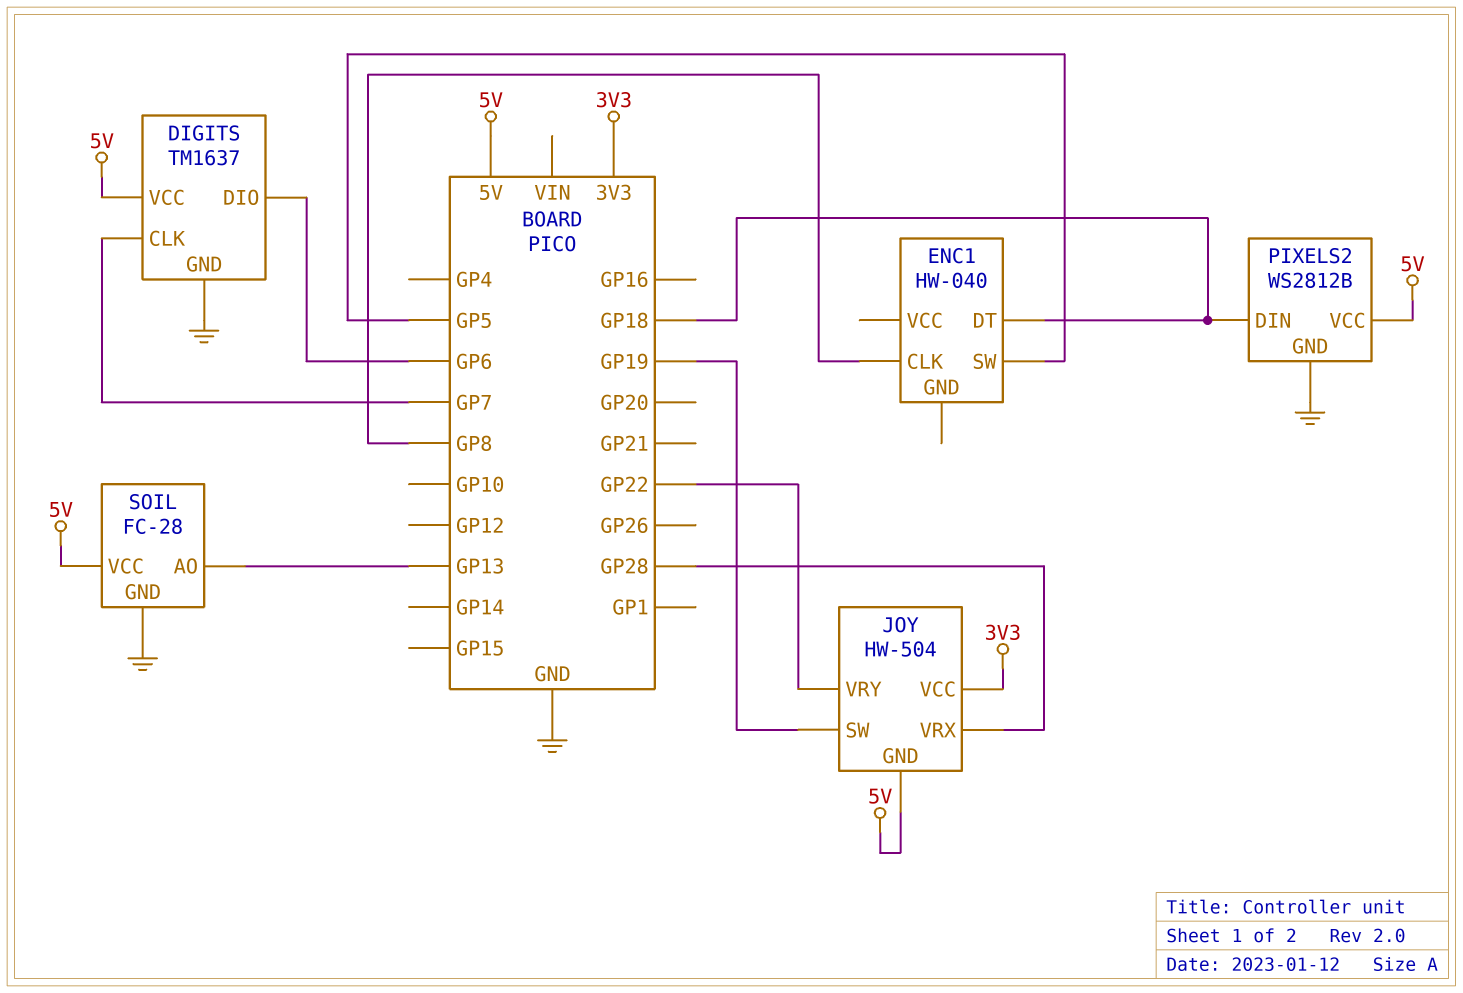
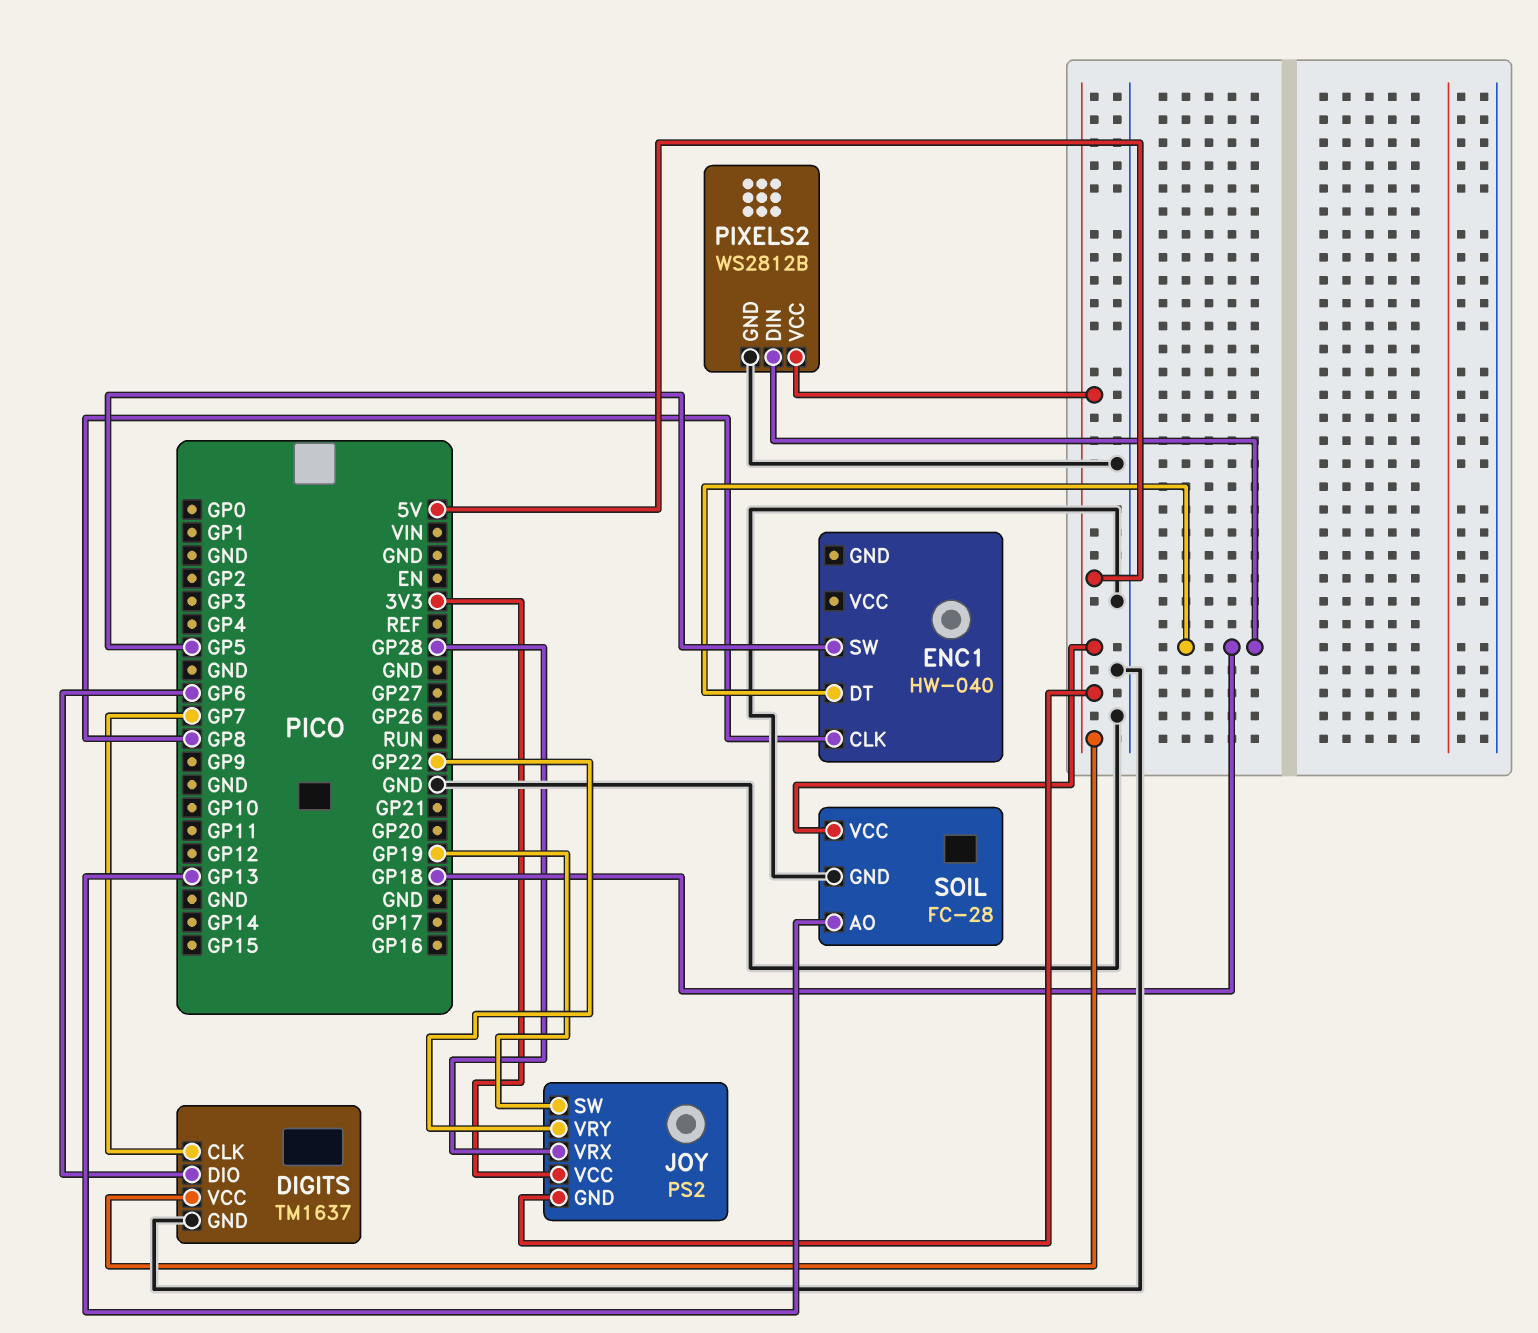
JOY: HW-504 -> PS2

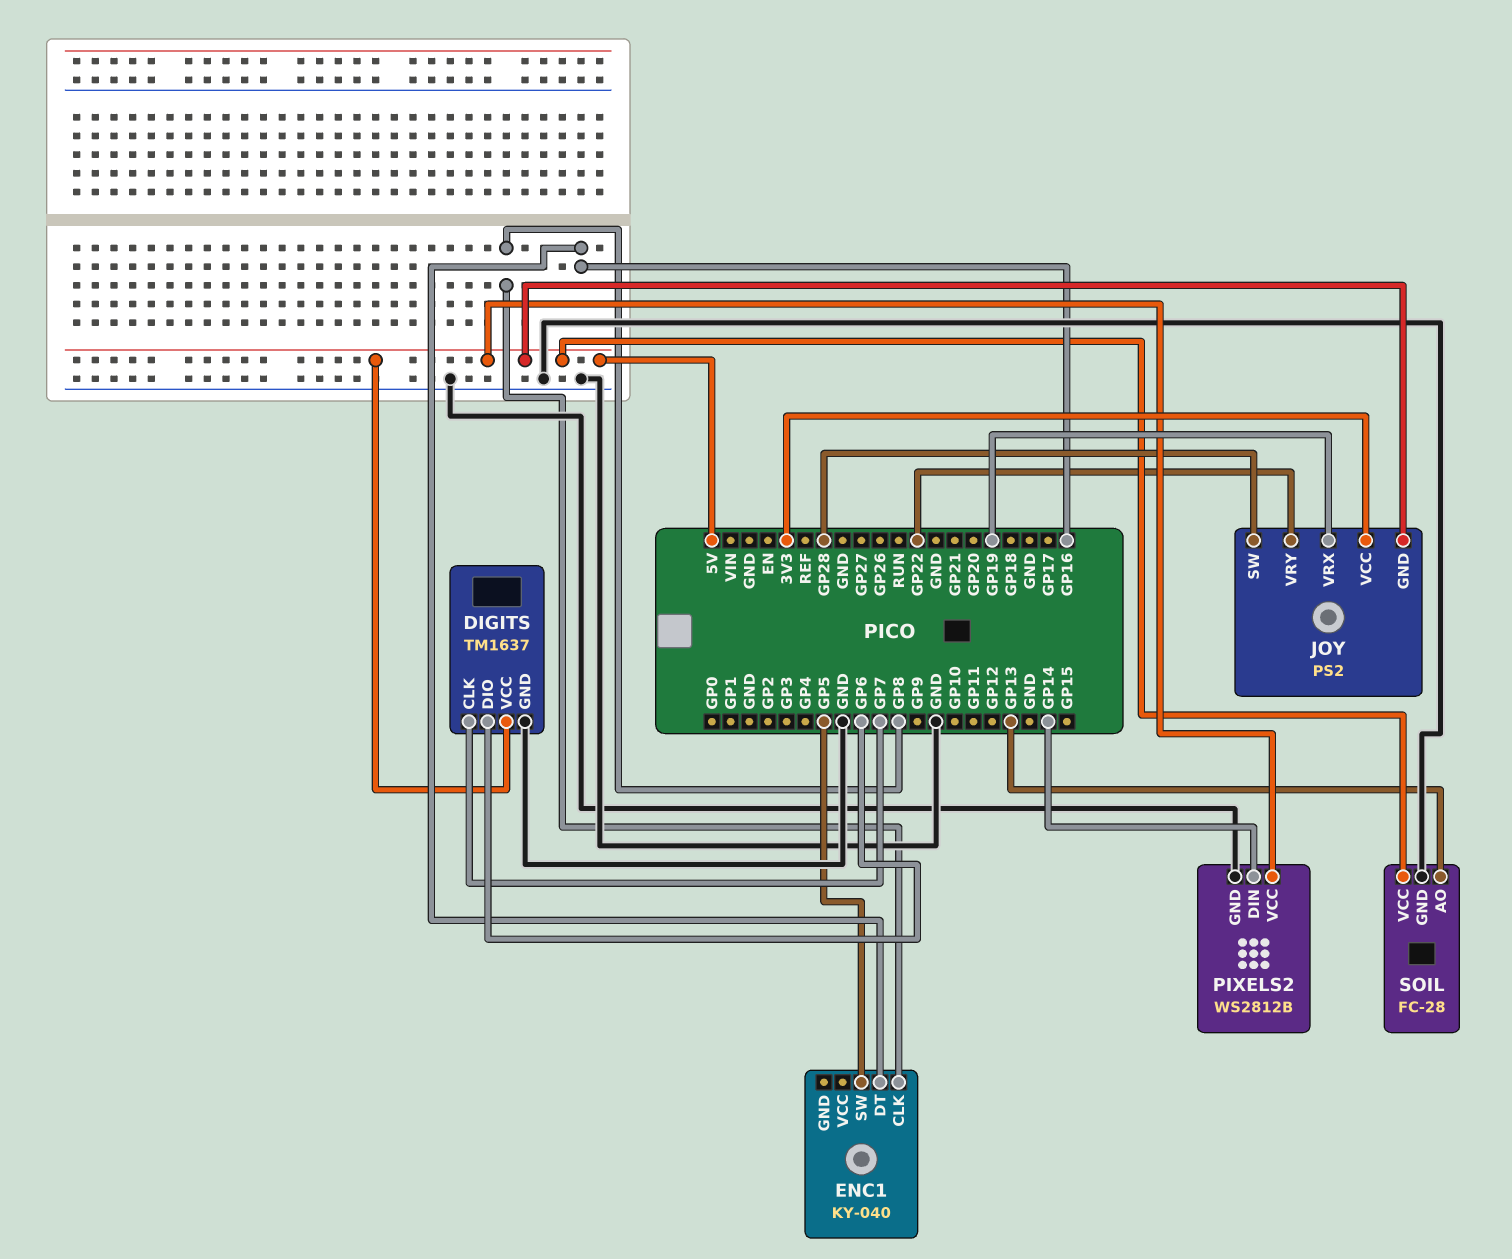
ENC1: HW-040 -> KY-040
ENC1 pin DT: GP18 -> GP16
JOY pin SW: GP19 -> GP28
JOY pin VRX: GP28 -> GP19
PIXELS2 pin DIN: GP18 -> GP14

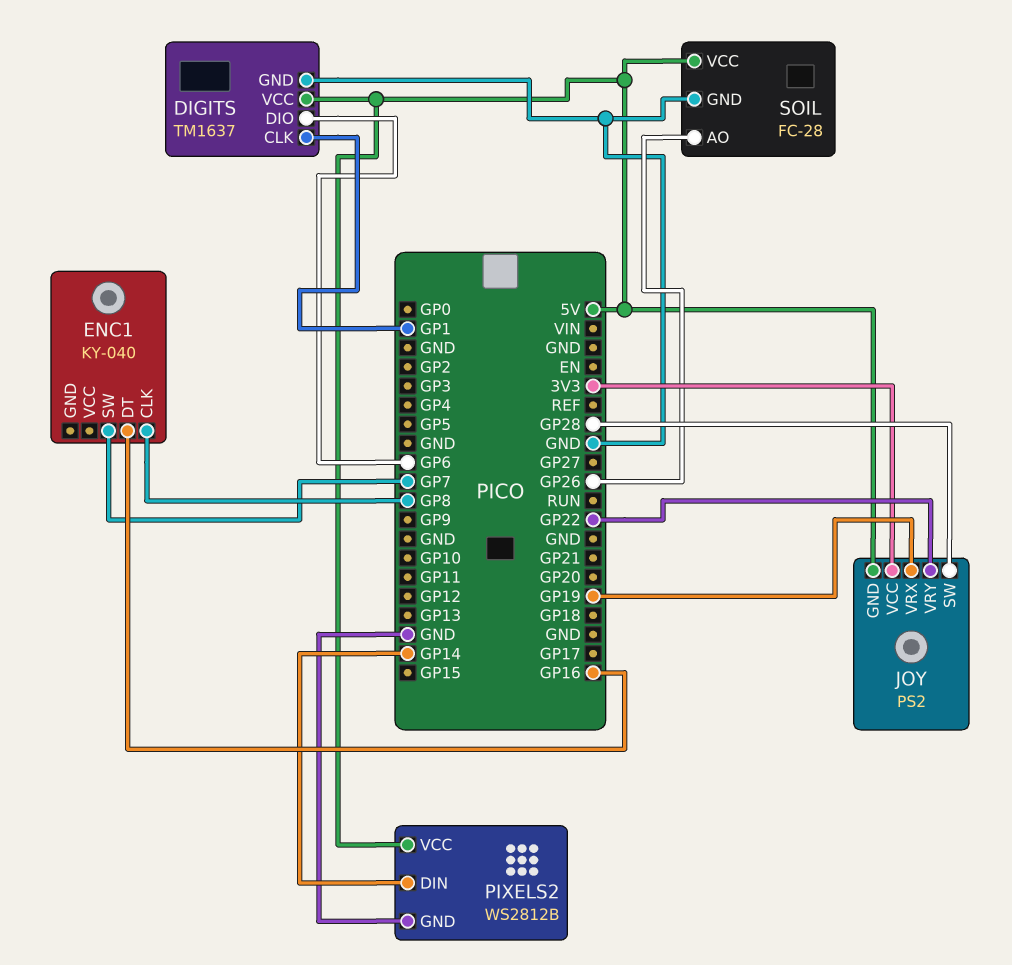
DIGITS pin CLK: GP7 -> GP1
ENC1 pin SW: GP5 -> GP7
SOIL pin AO: GP13 -> GP26

